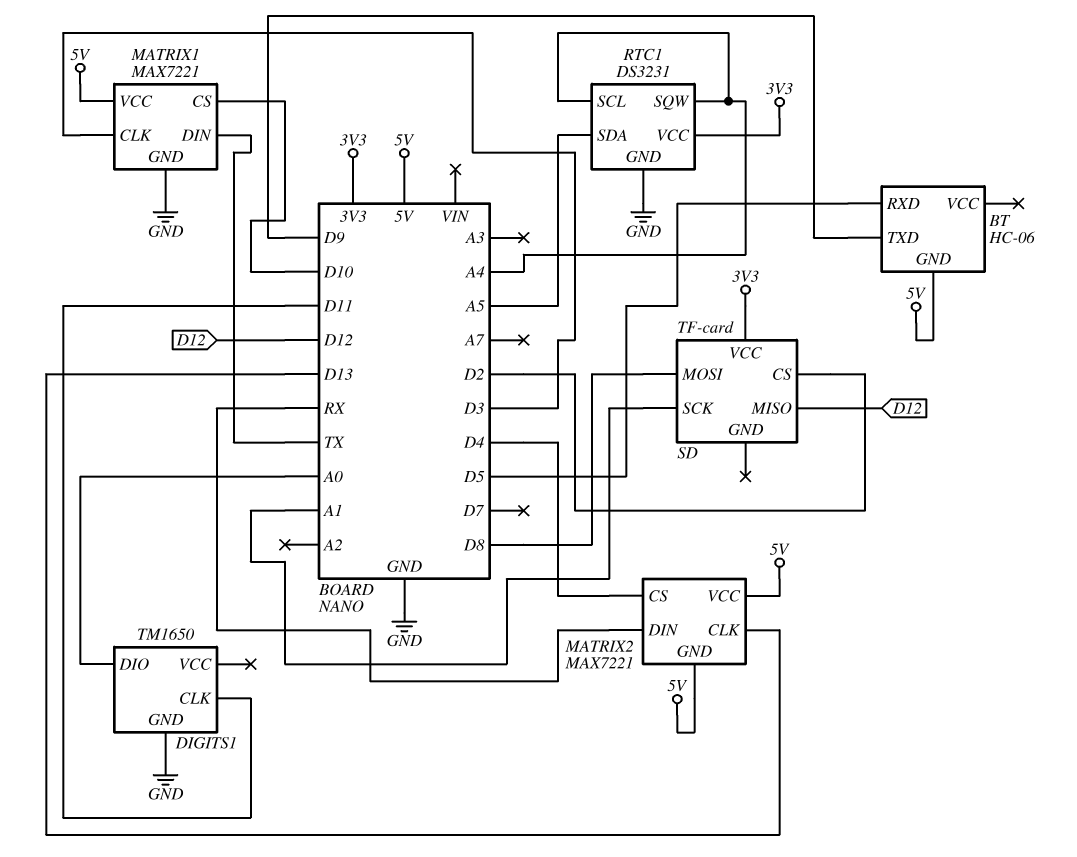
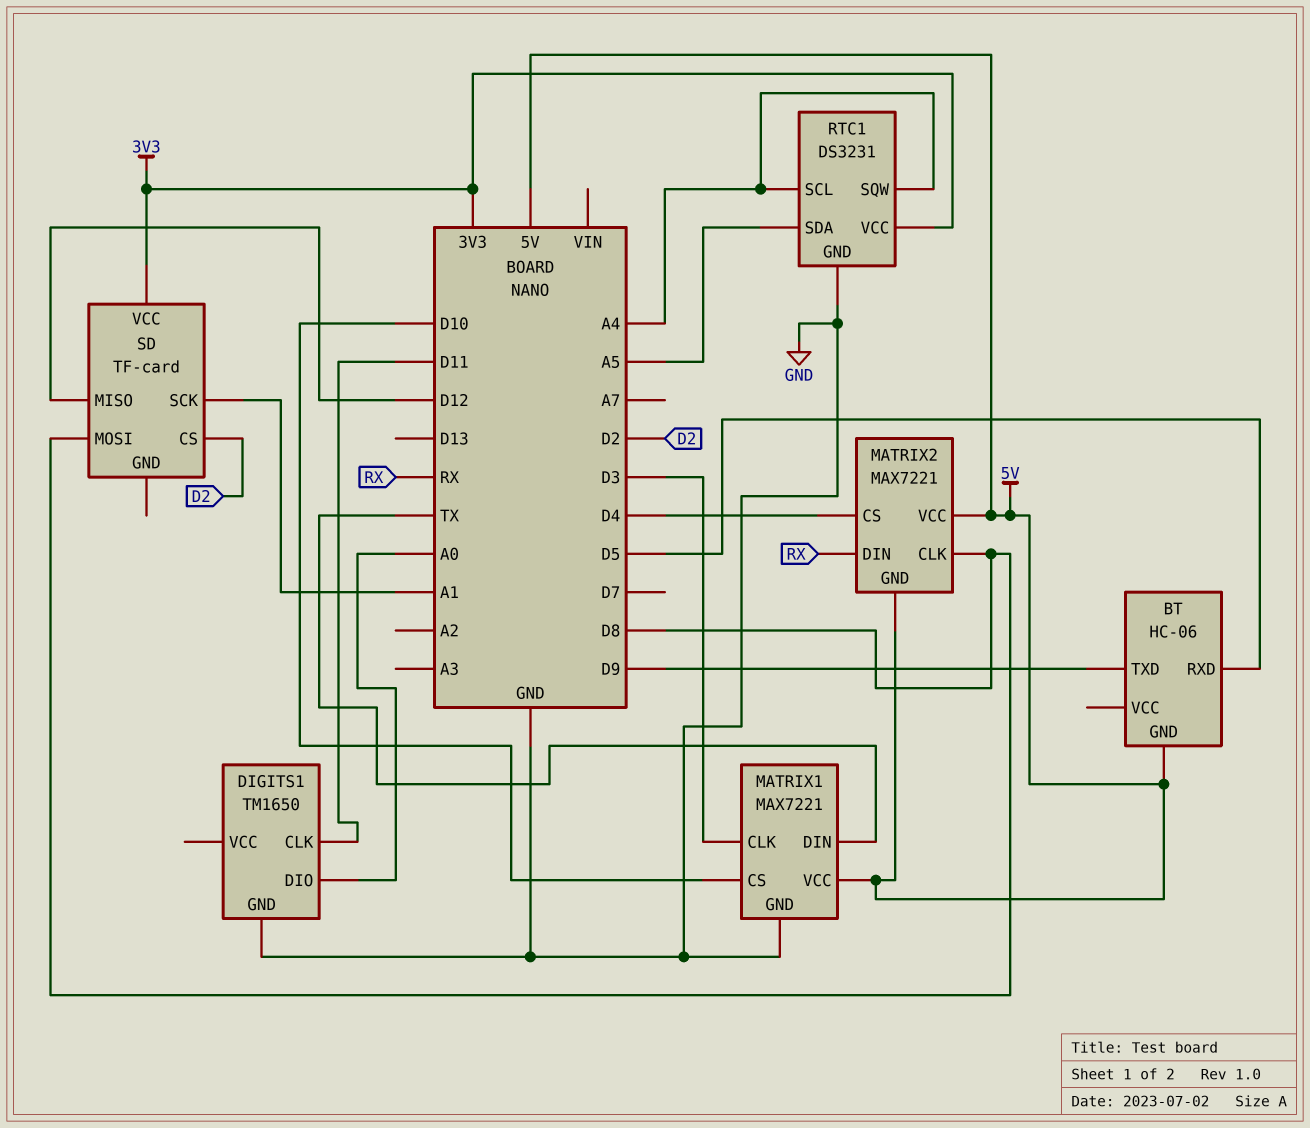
MATRIX2 pin CLK: D13 -> D8

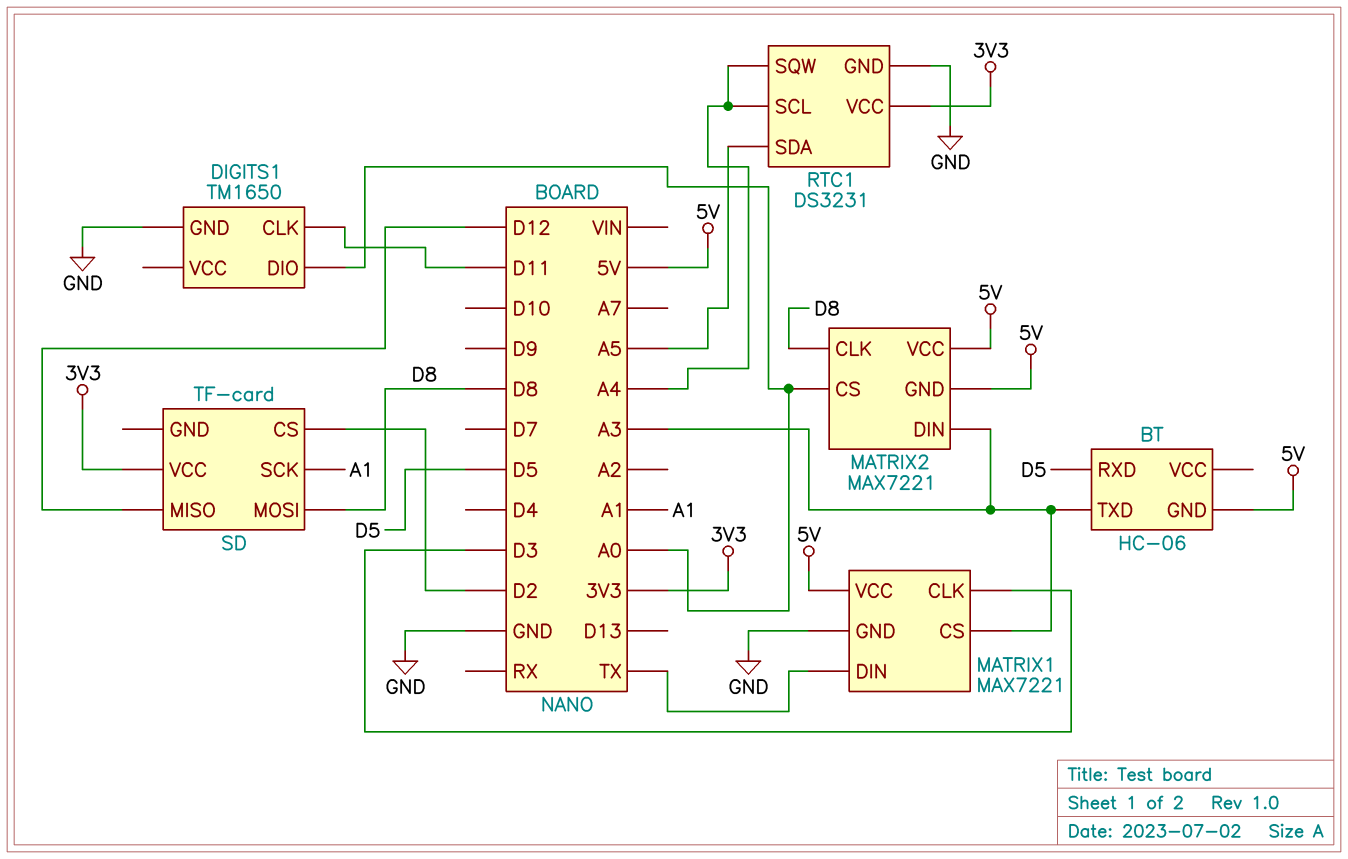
BT pin TXD: D9 -> A3
MATRIX1 pin CS: D10 -> A3
MATRIX2 pin CS: D4 -> A0
MATRIX2 pin DIN: RX -> A3

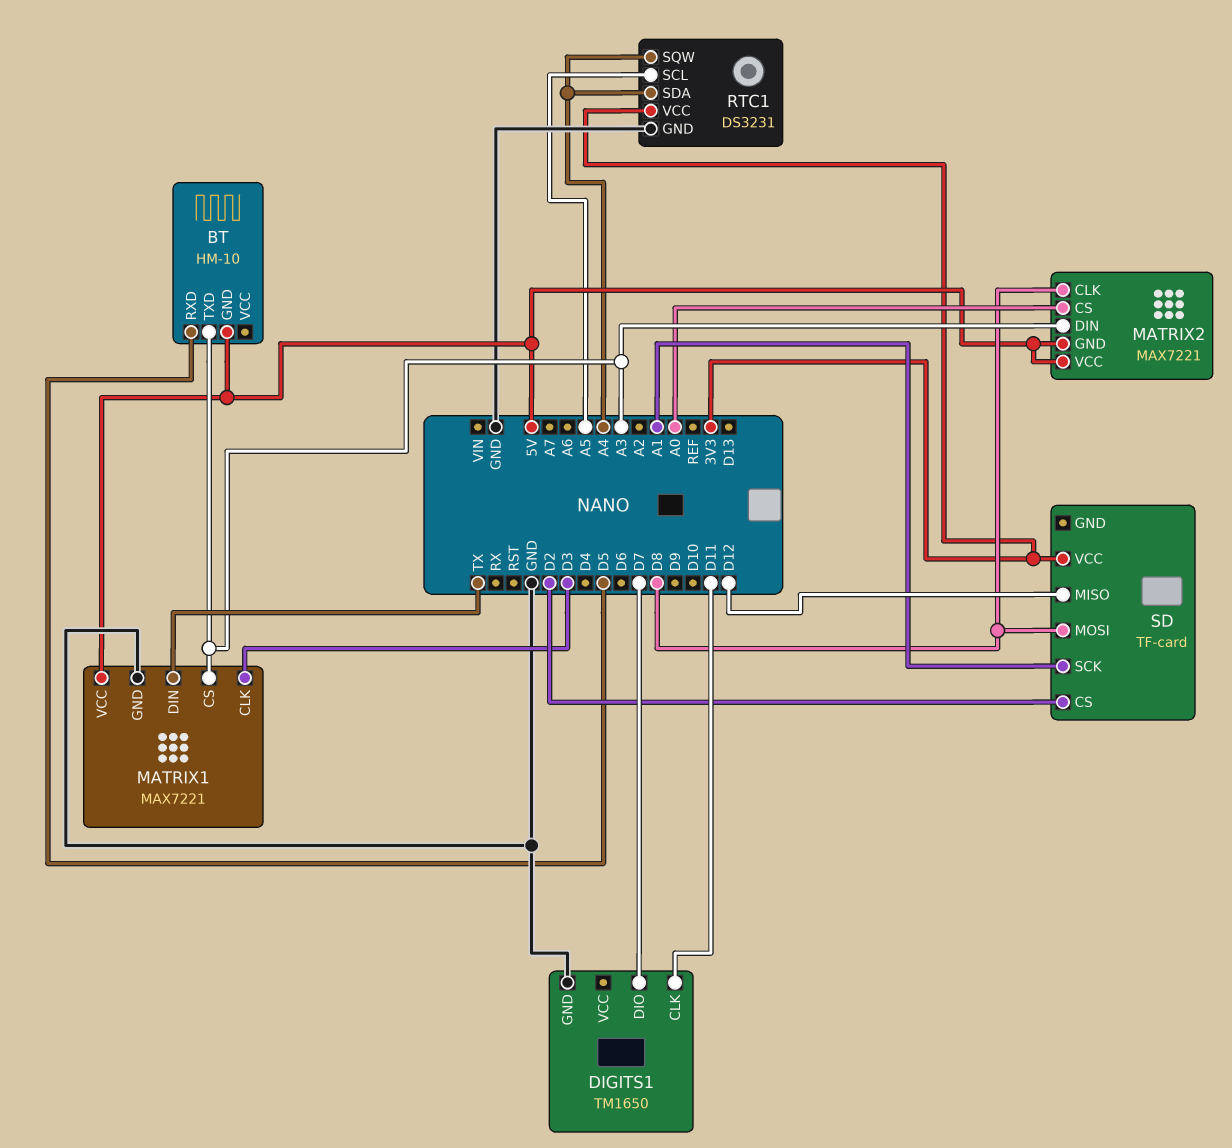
BT: HC-06 -> HM-10
DIGITS1 pin DIO: A0 -> D7
RTC1 pin SCL: A4 -> A5
RTC1 pin SDA: A5 -> A4

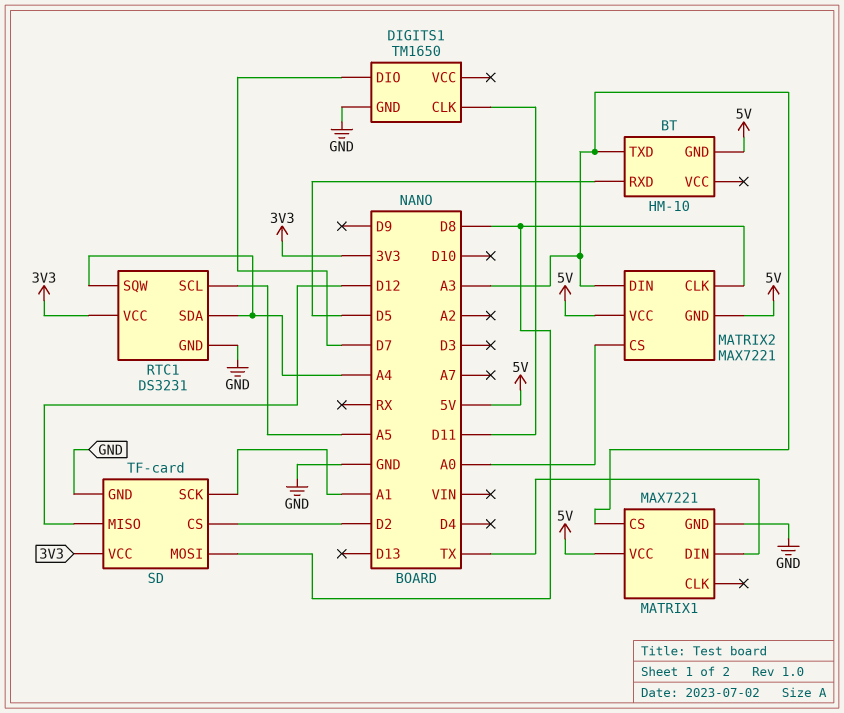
MATRIX1 pin CLK: D3 -> none
SD pin GND: none -> GND

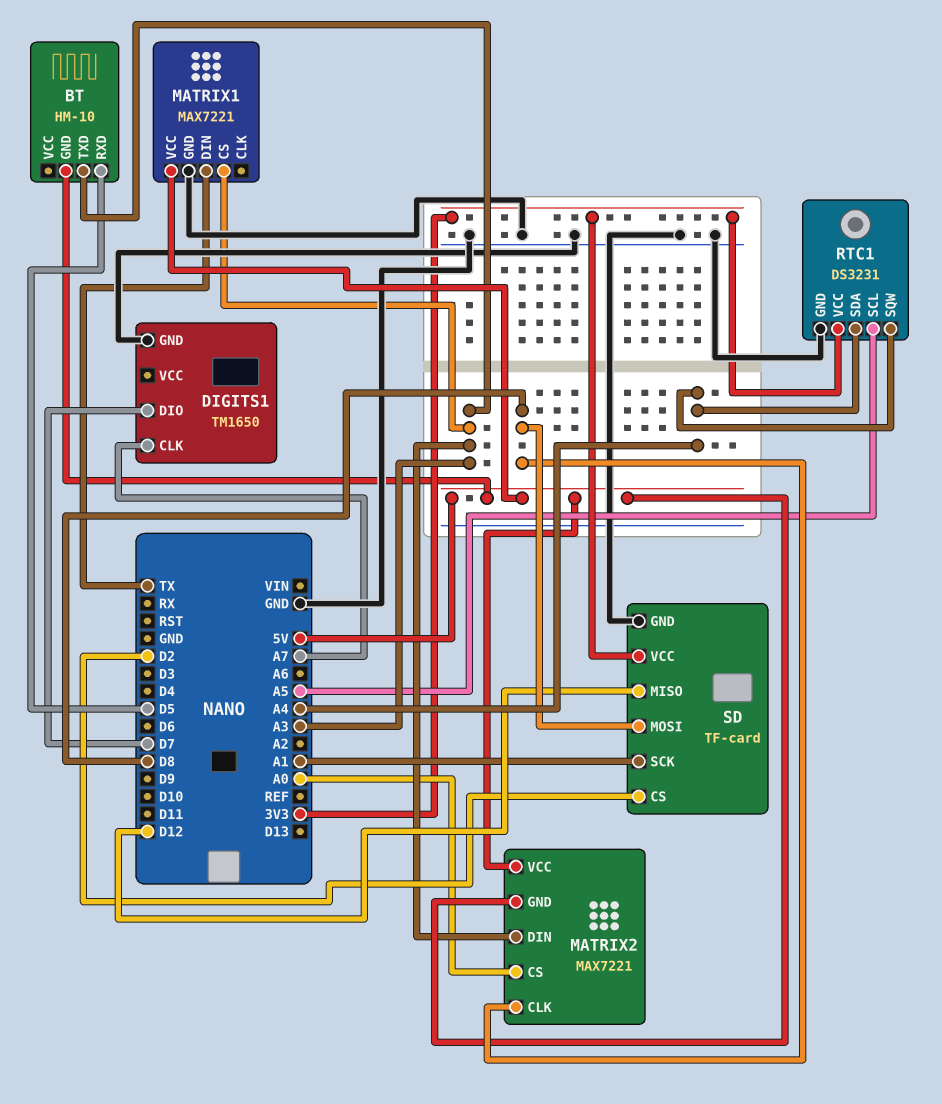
DIGITS1 pin CLK: D11 -> A7

